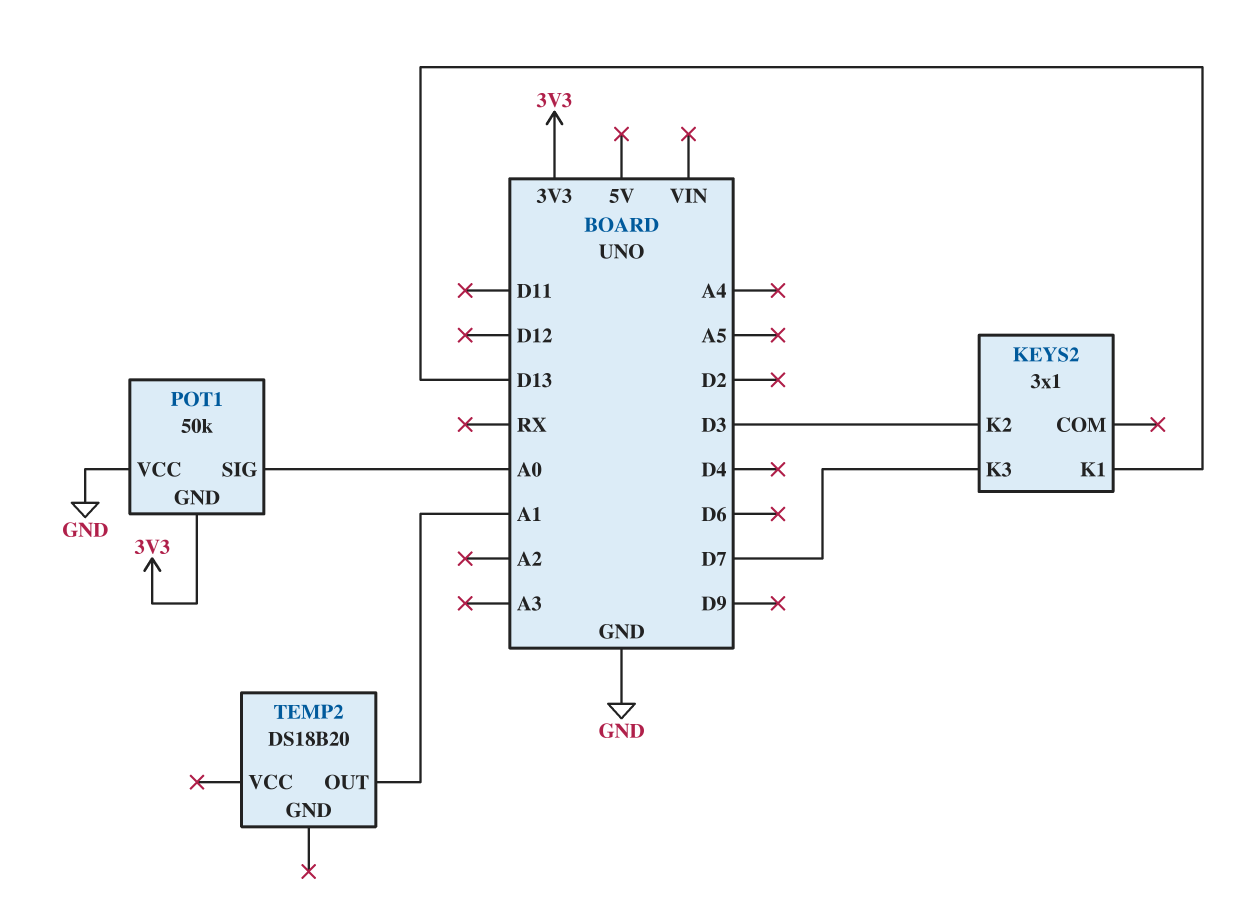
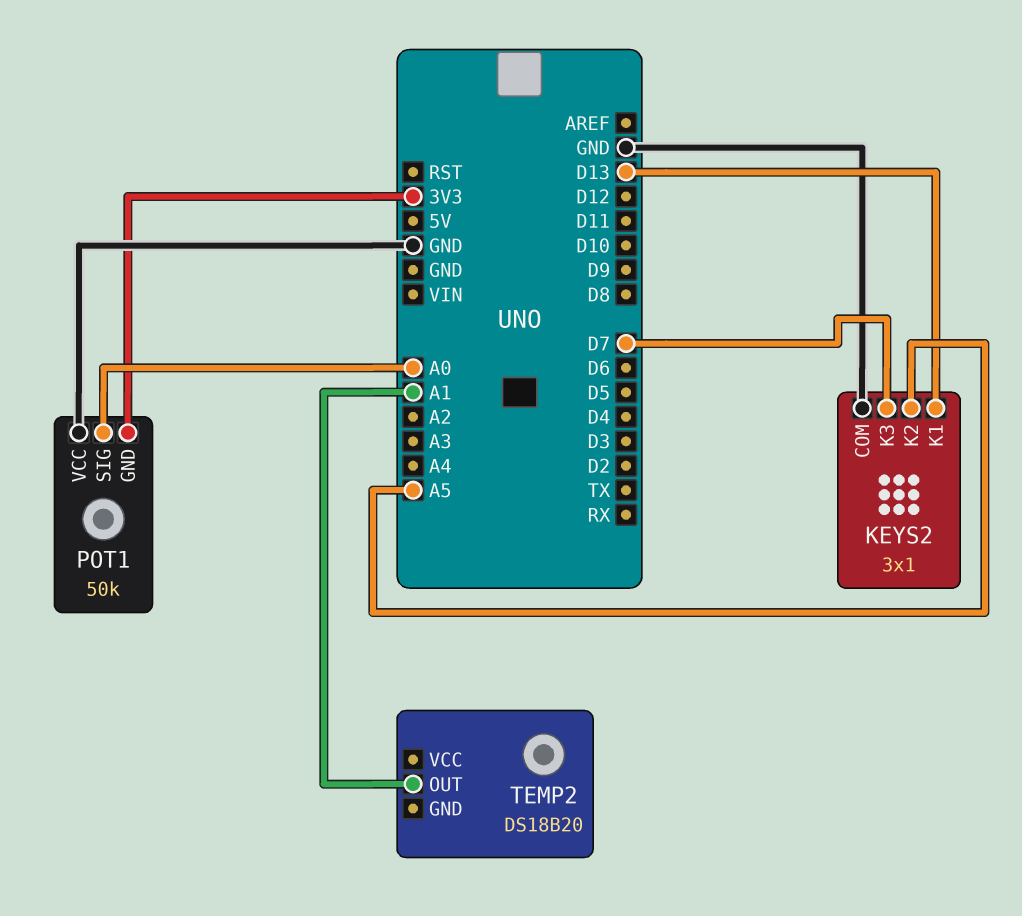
KEYS2 pin COM: none -> GND
KEYS2 pin K2: D3 -> A5

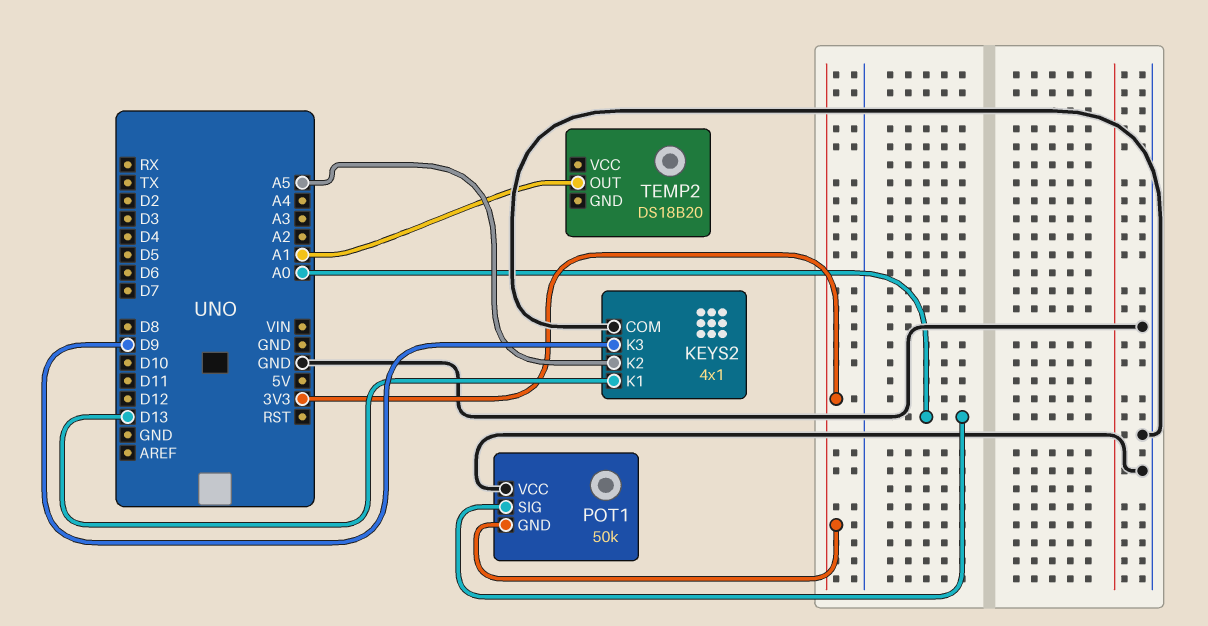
KEYS2: 3x1 -> 4x1
KEYS2 pin K3: D7 -> D9

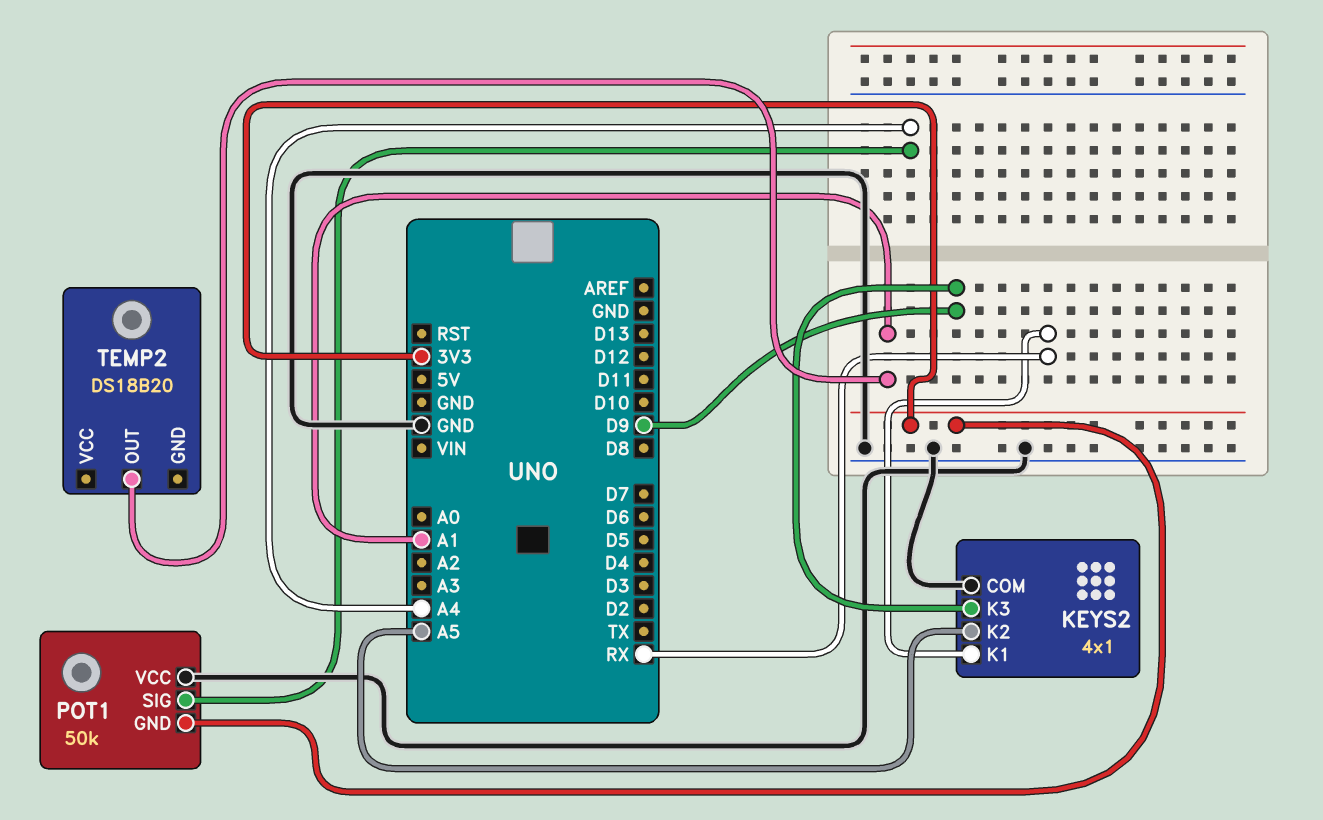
KEYS2 pin K1: D13 -> RX
POT1 pin SIG: A0 -> A4

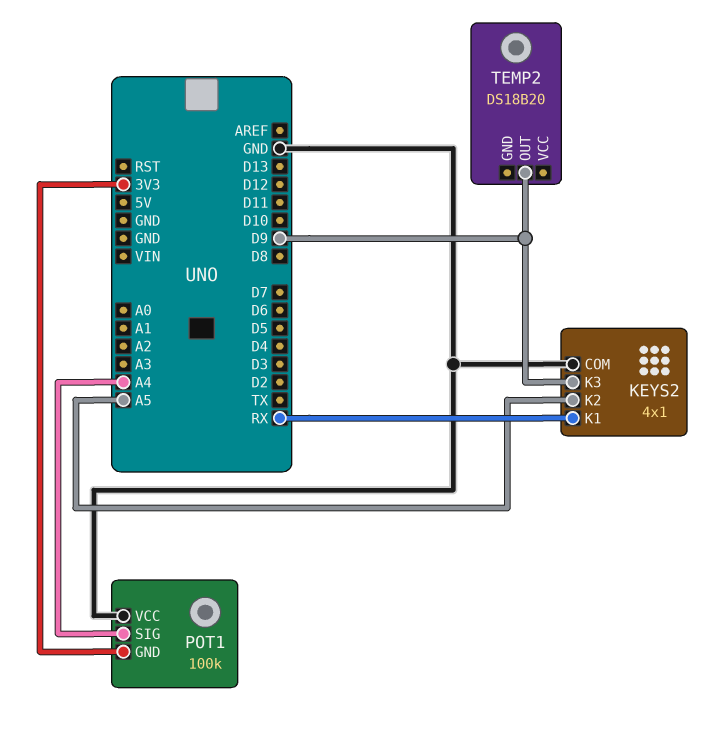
POT1: 50k -> 100k
TEMP2 pin OUT: A1 -> D9

